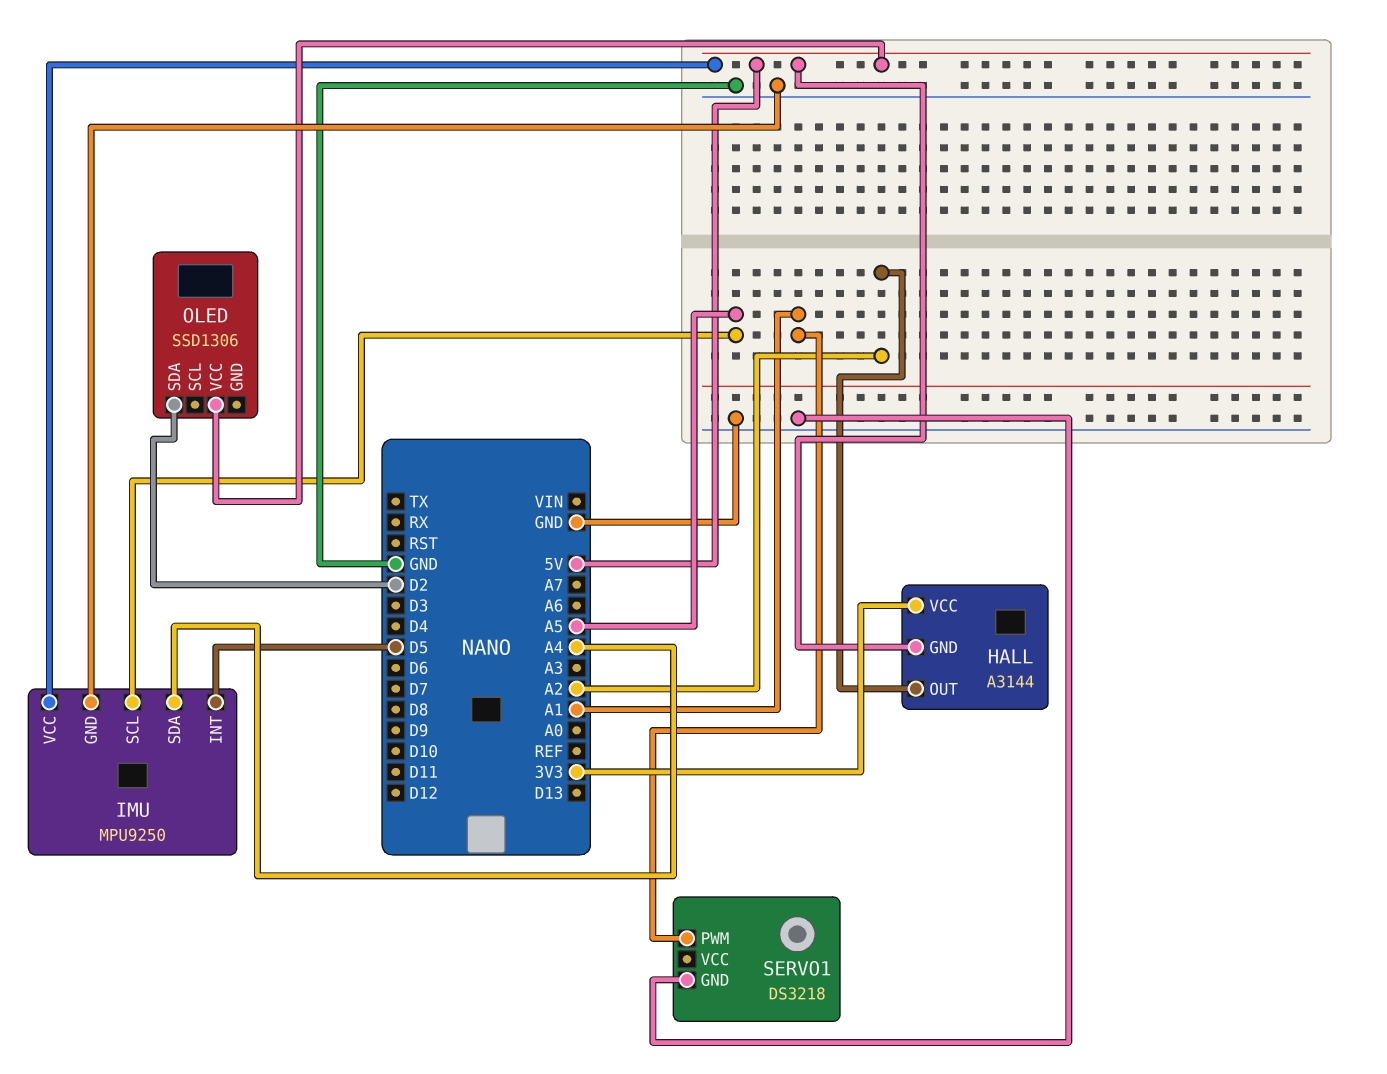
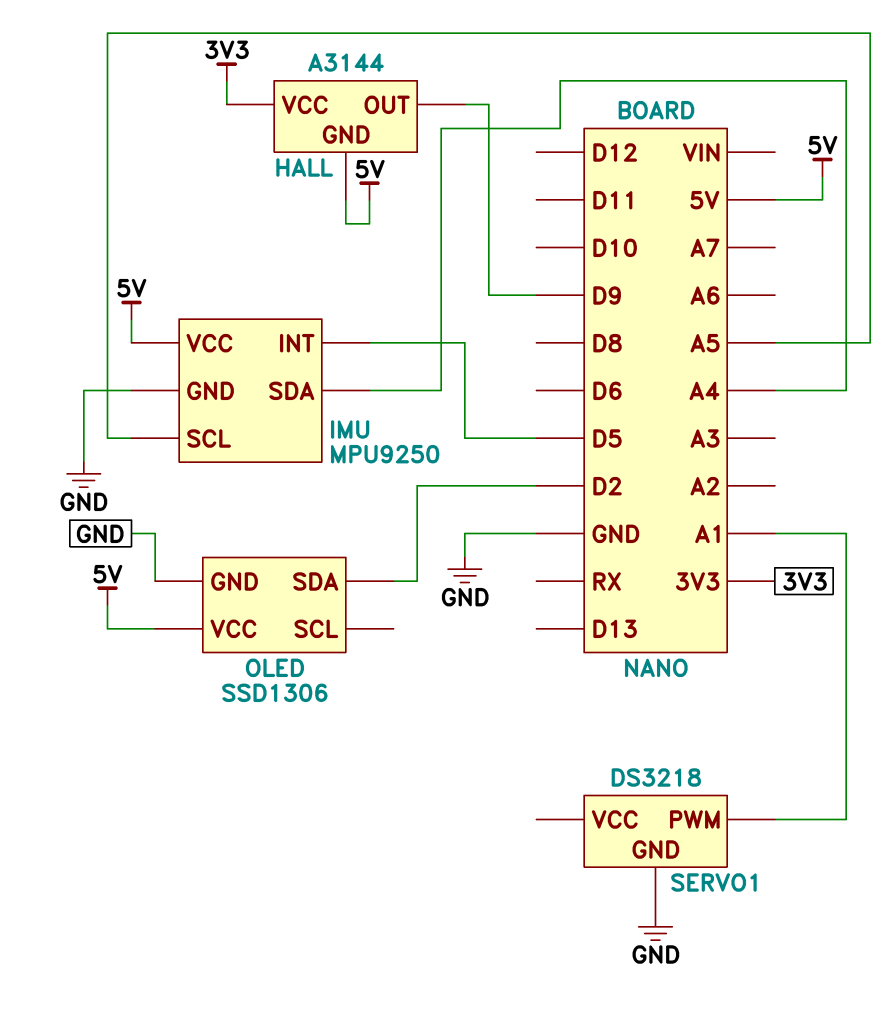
HALL pin OUT: A2 -> D9
OLED pin GND: none -> GND

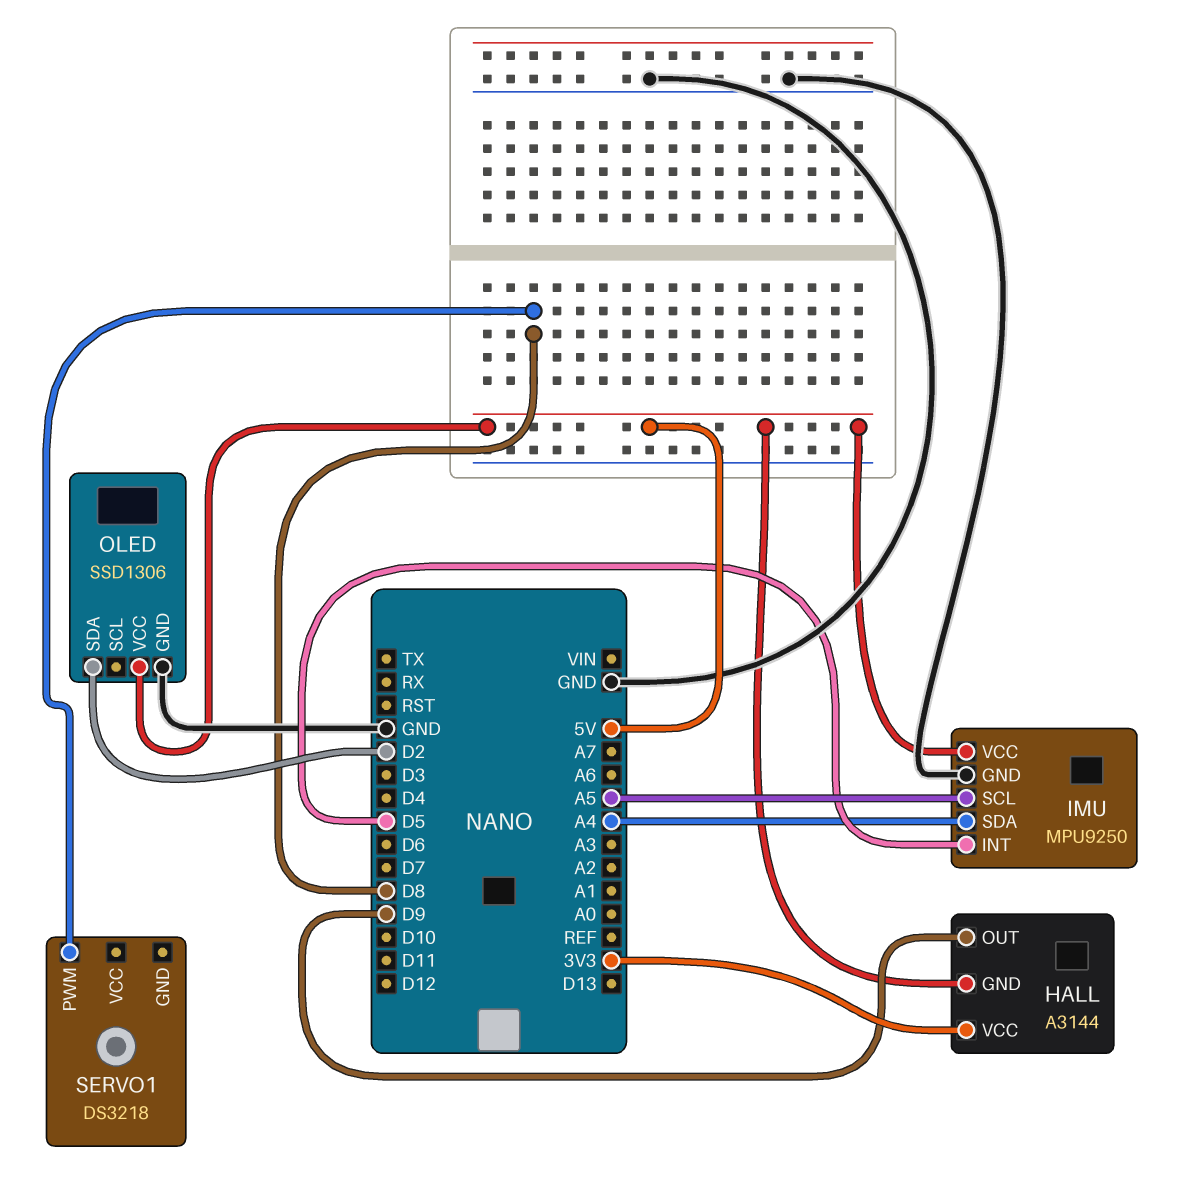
SERVO1 pin GND: GND -> none
SERVO1 pin PWM: A1 -> D8

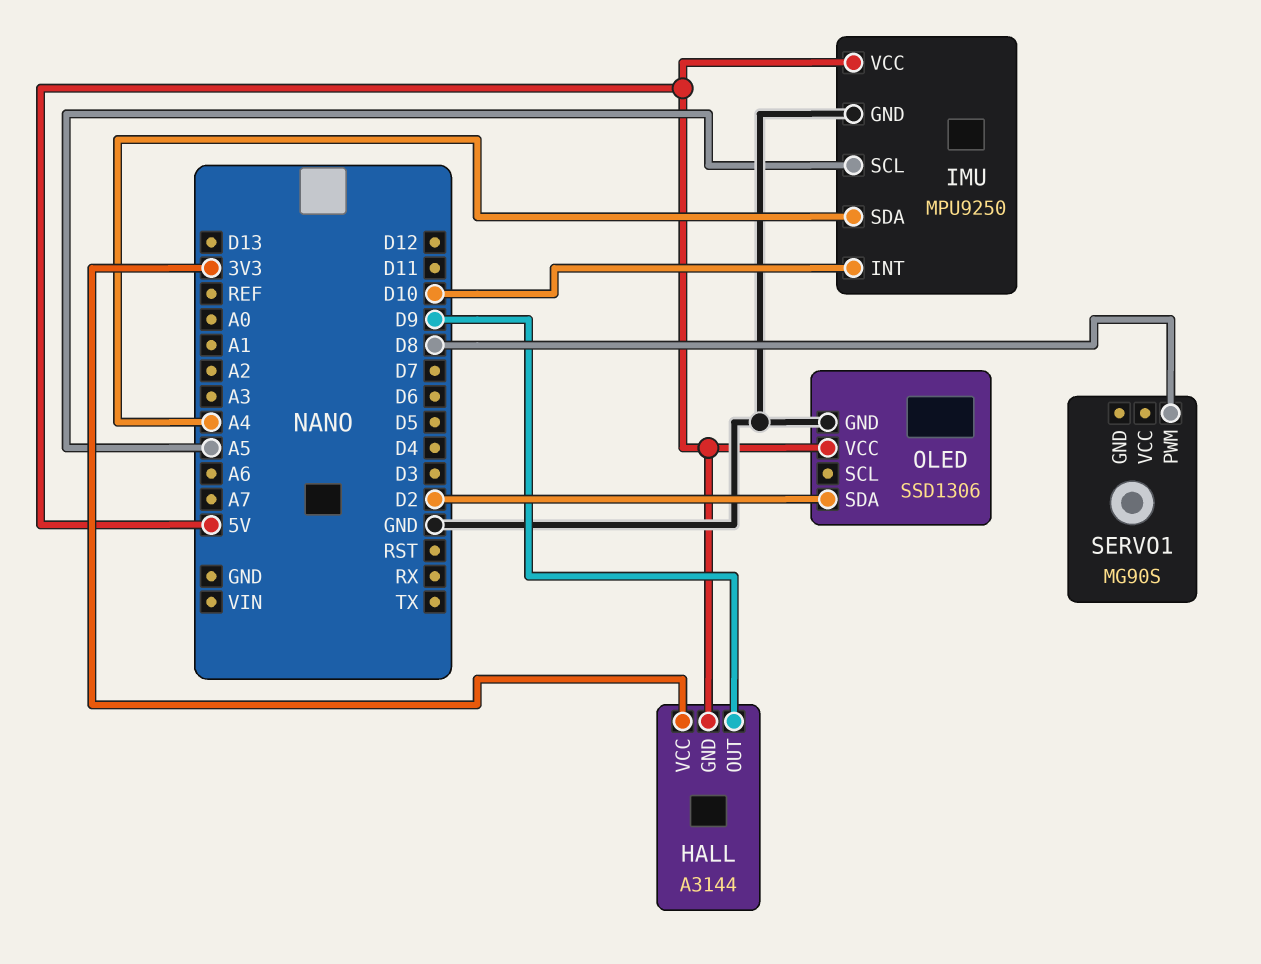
IMU pin INT: D5 -> D10
SERVO1: DS3218 -> MG90S

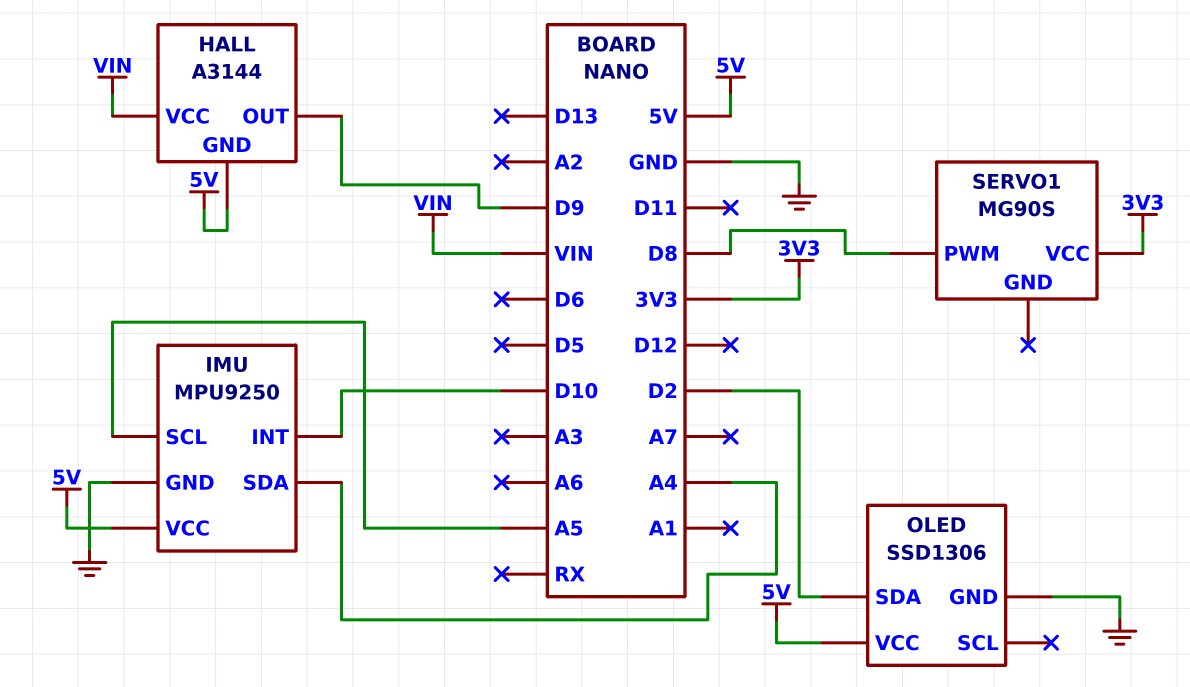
HALL pin VCC: 3V3 -> VIN
SERVO1 pin VCC: none -> 3V3

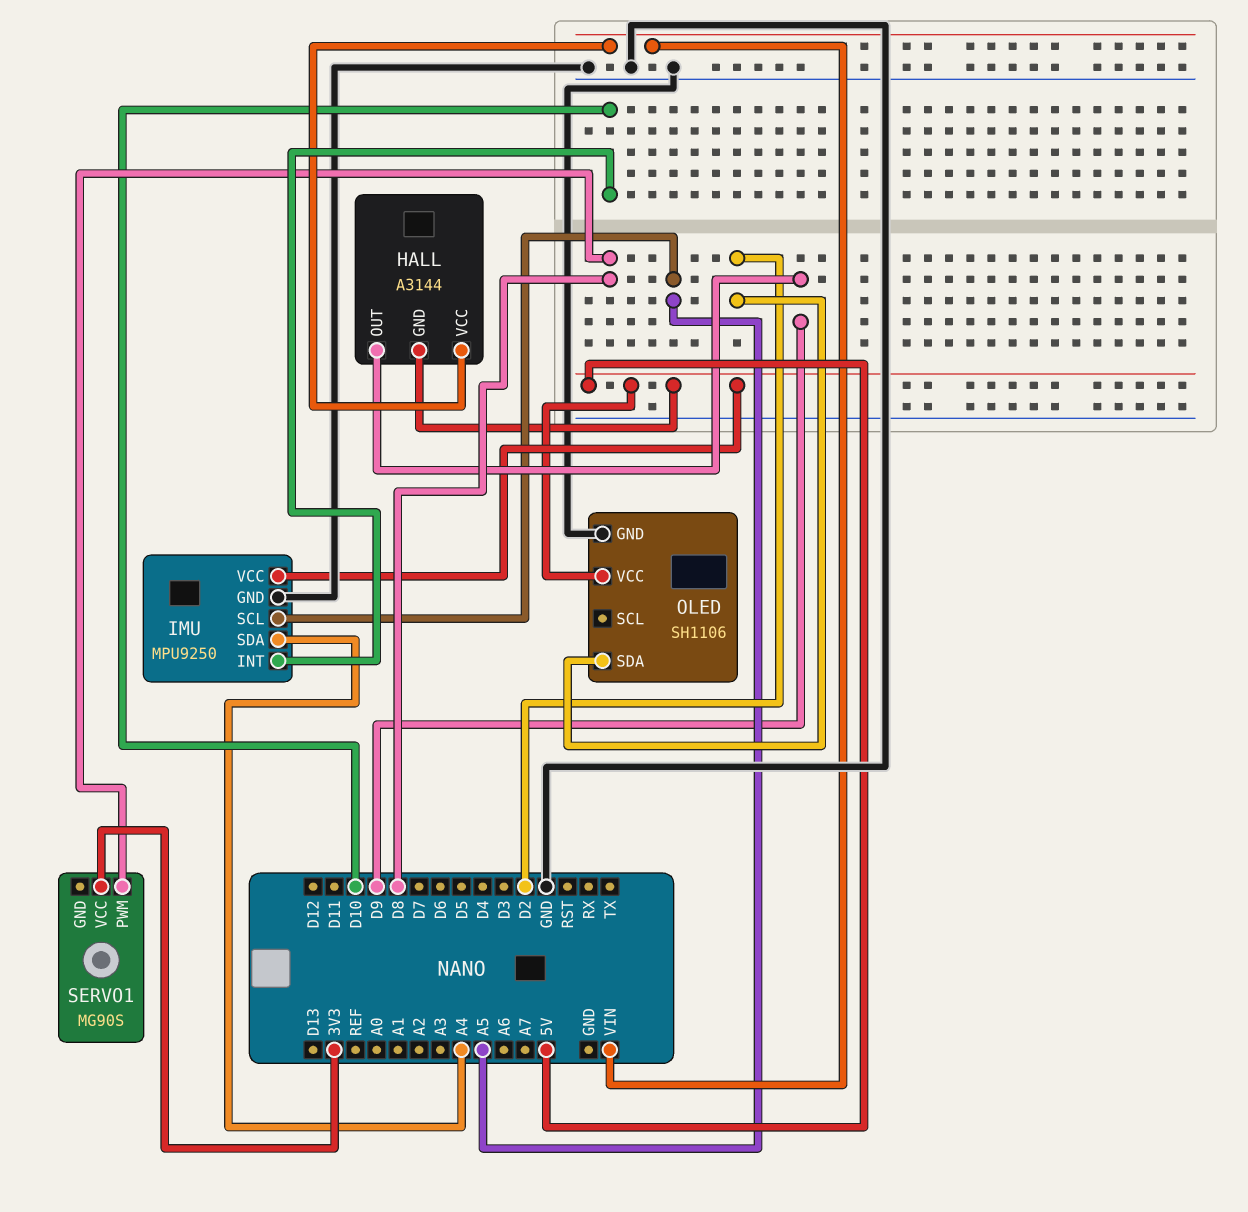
OLED: SSD1306 -> SH1106

